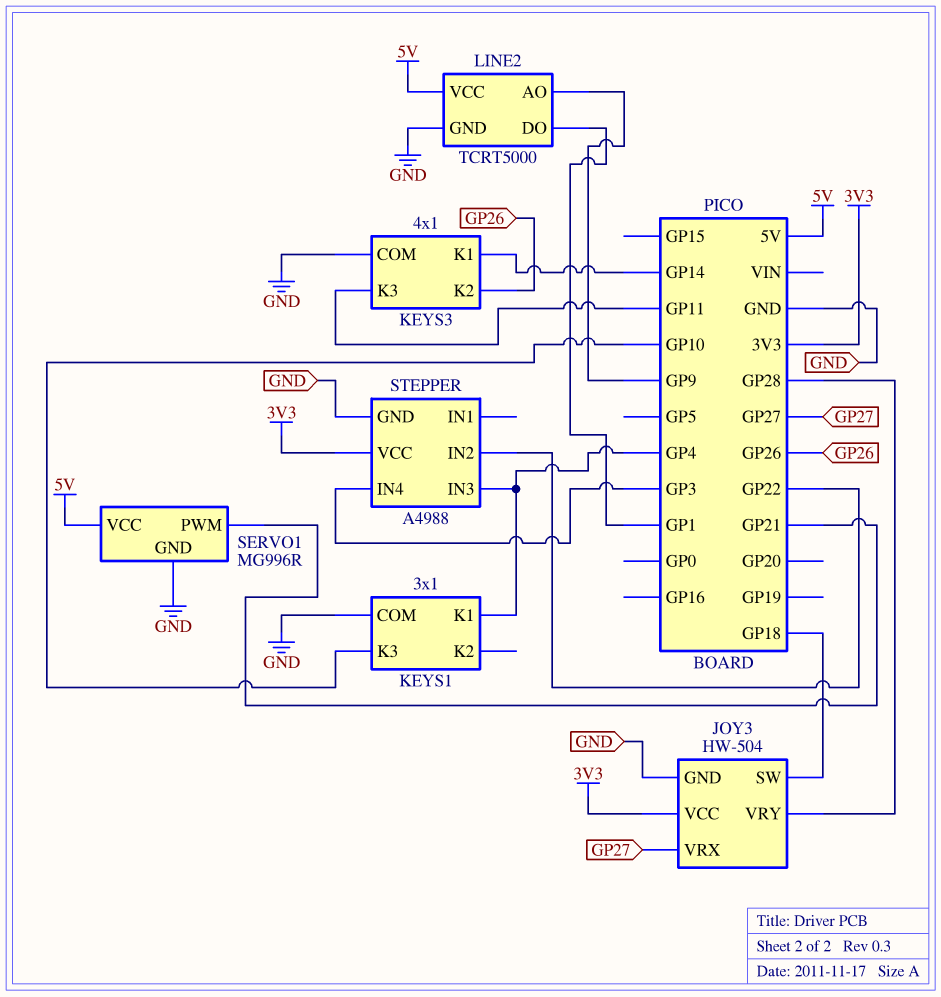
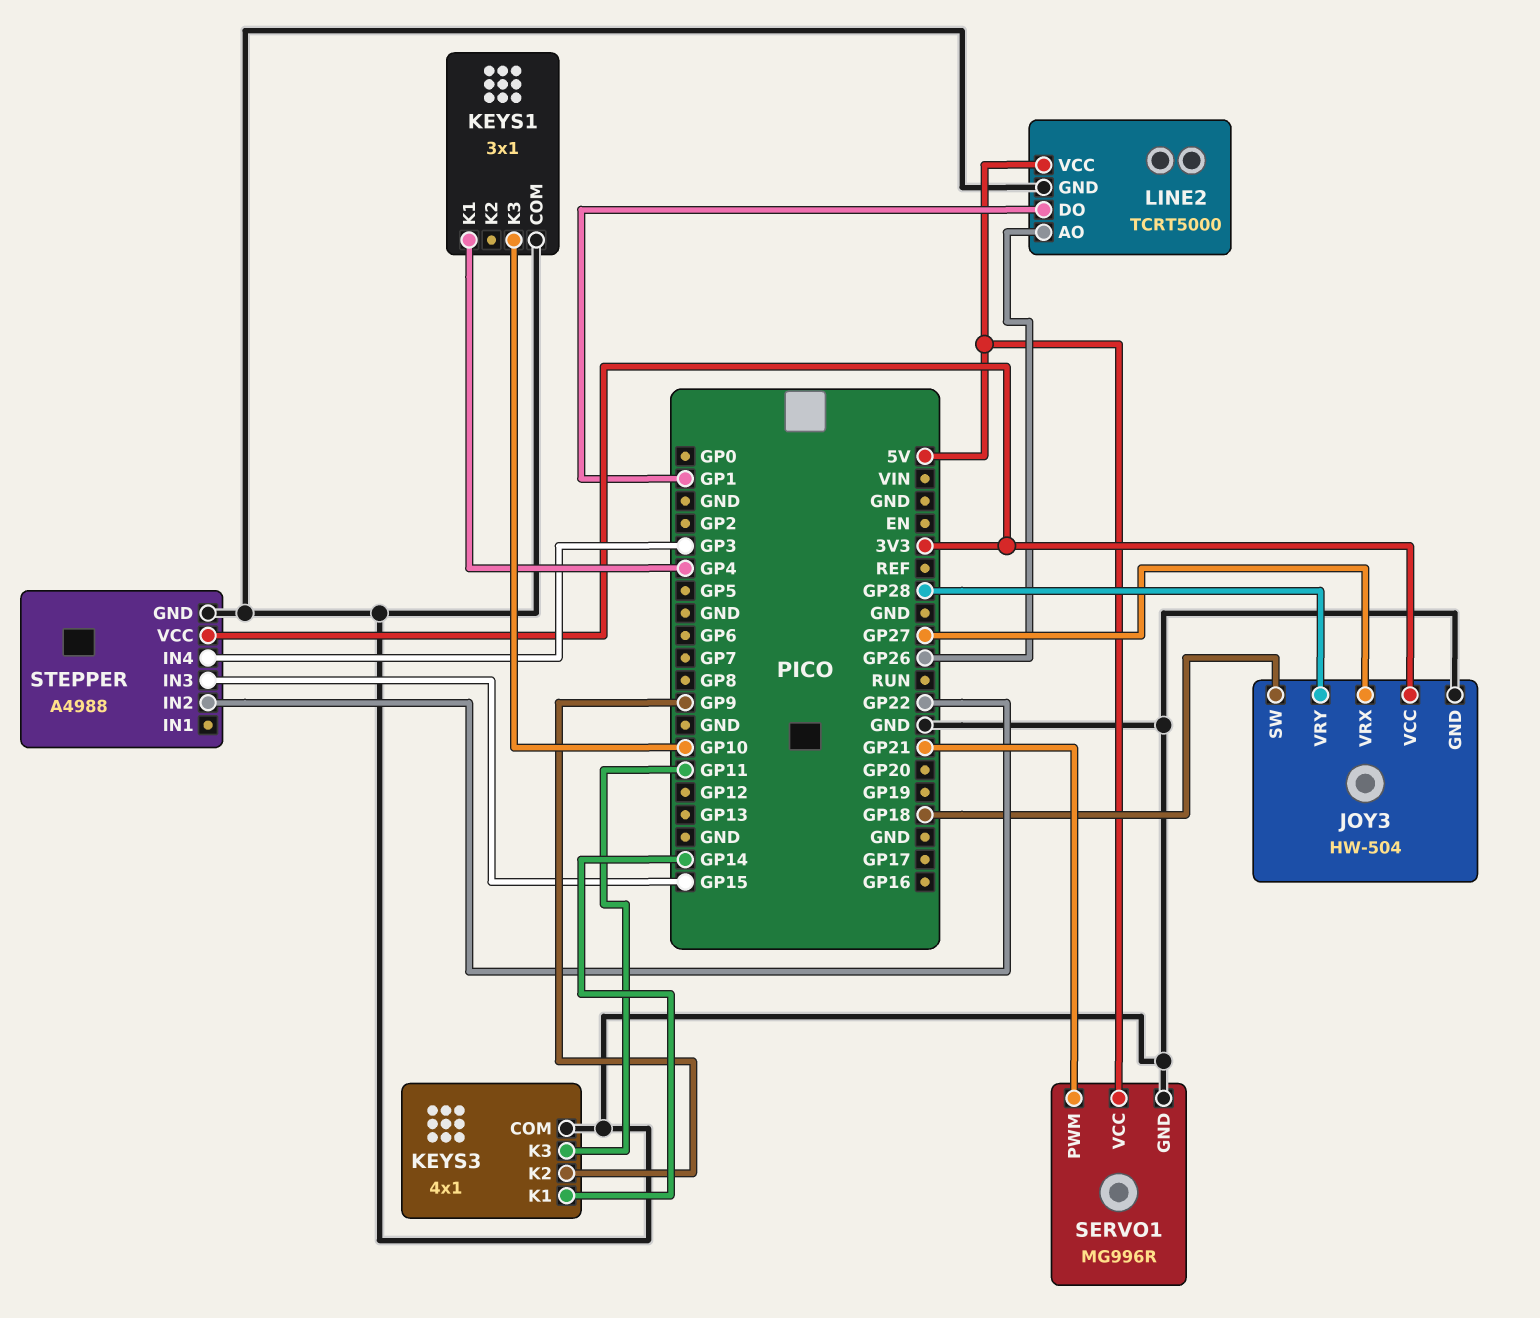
KEYS3 pin K2: GP26 -> GP9
LINE2 pin AO: GP9 -> GP26
STEPPER pin IN3: GP4 -> GP15

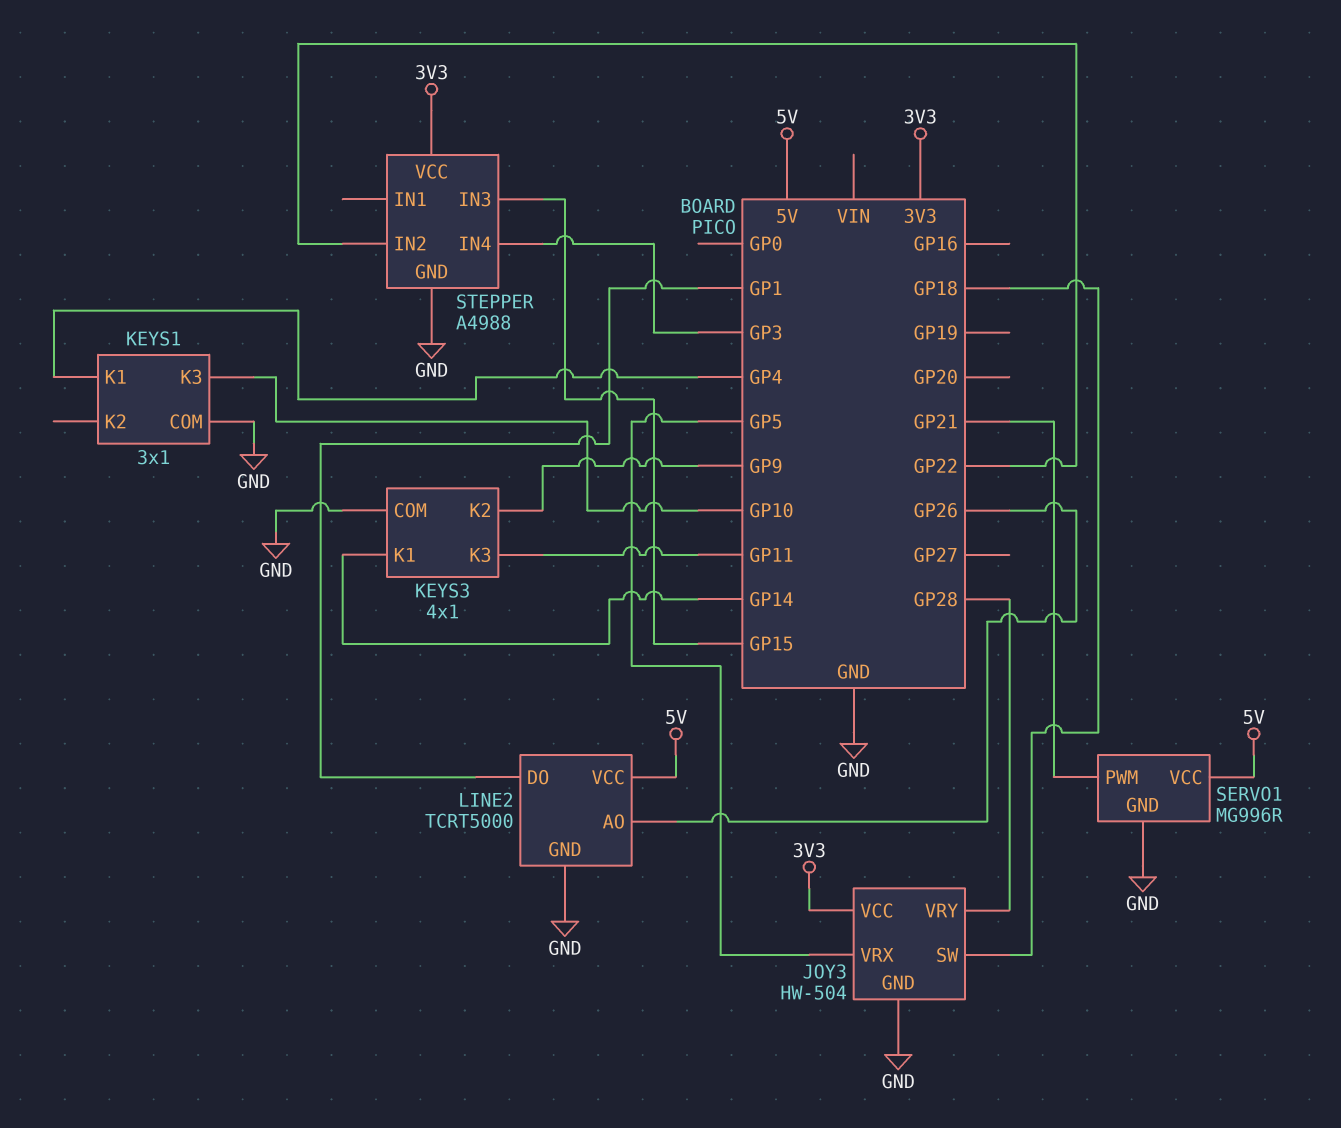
JOY3 pin VRX: GP27 -> GP5

